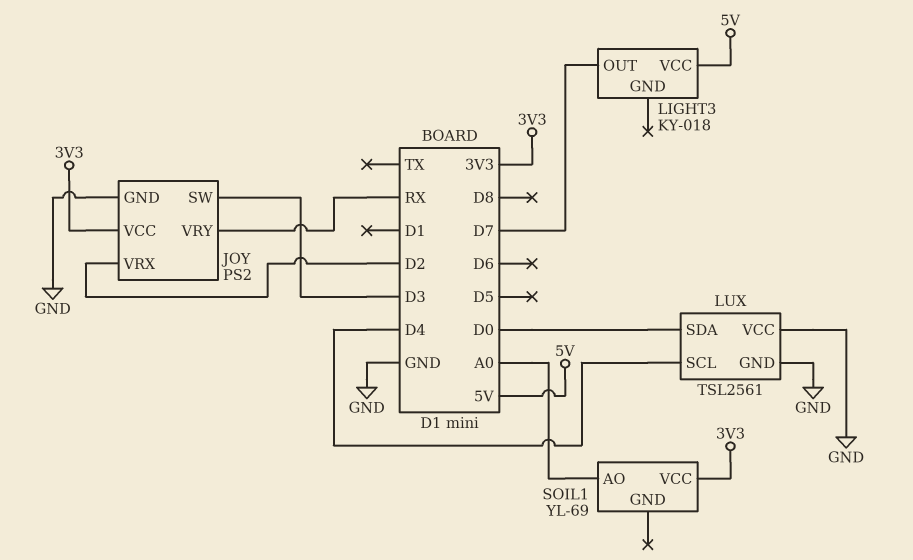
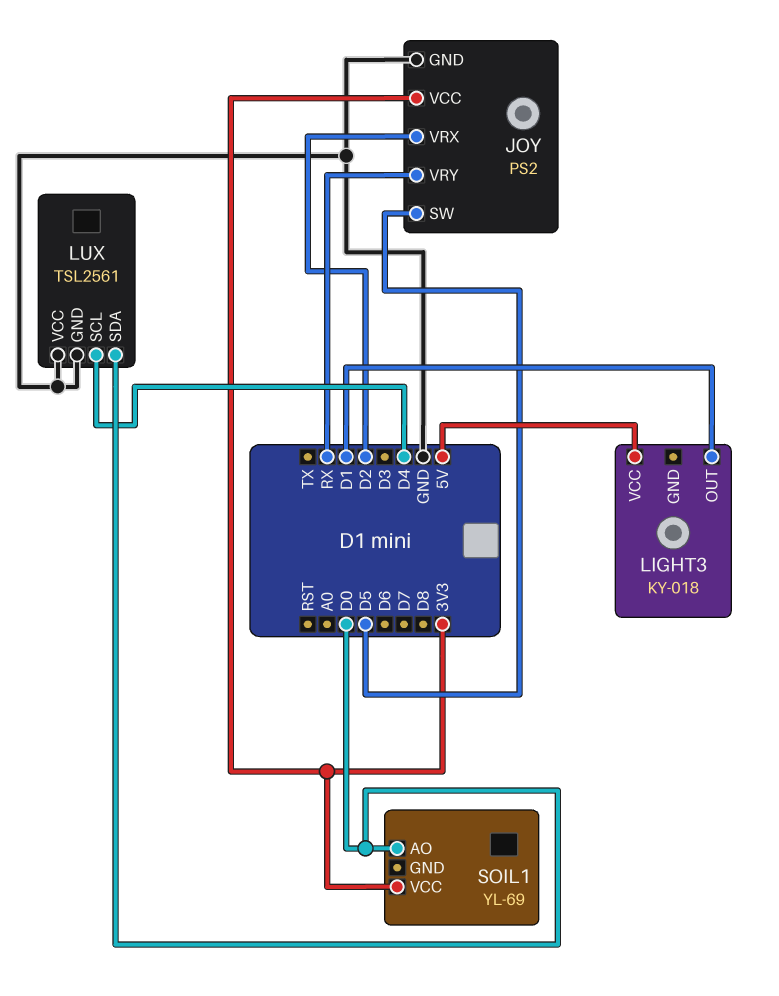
JOY pin SW: D3 -> D5
LIGHT3 pin OUT: D7 -> D1
SOIL1 pin AO: A0 -> D0

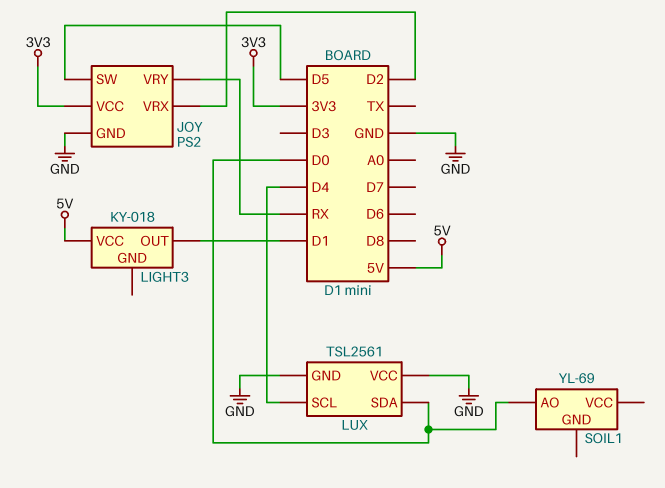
SOIL1 pin VCC: 3V3 -> none

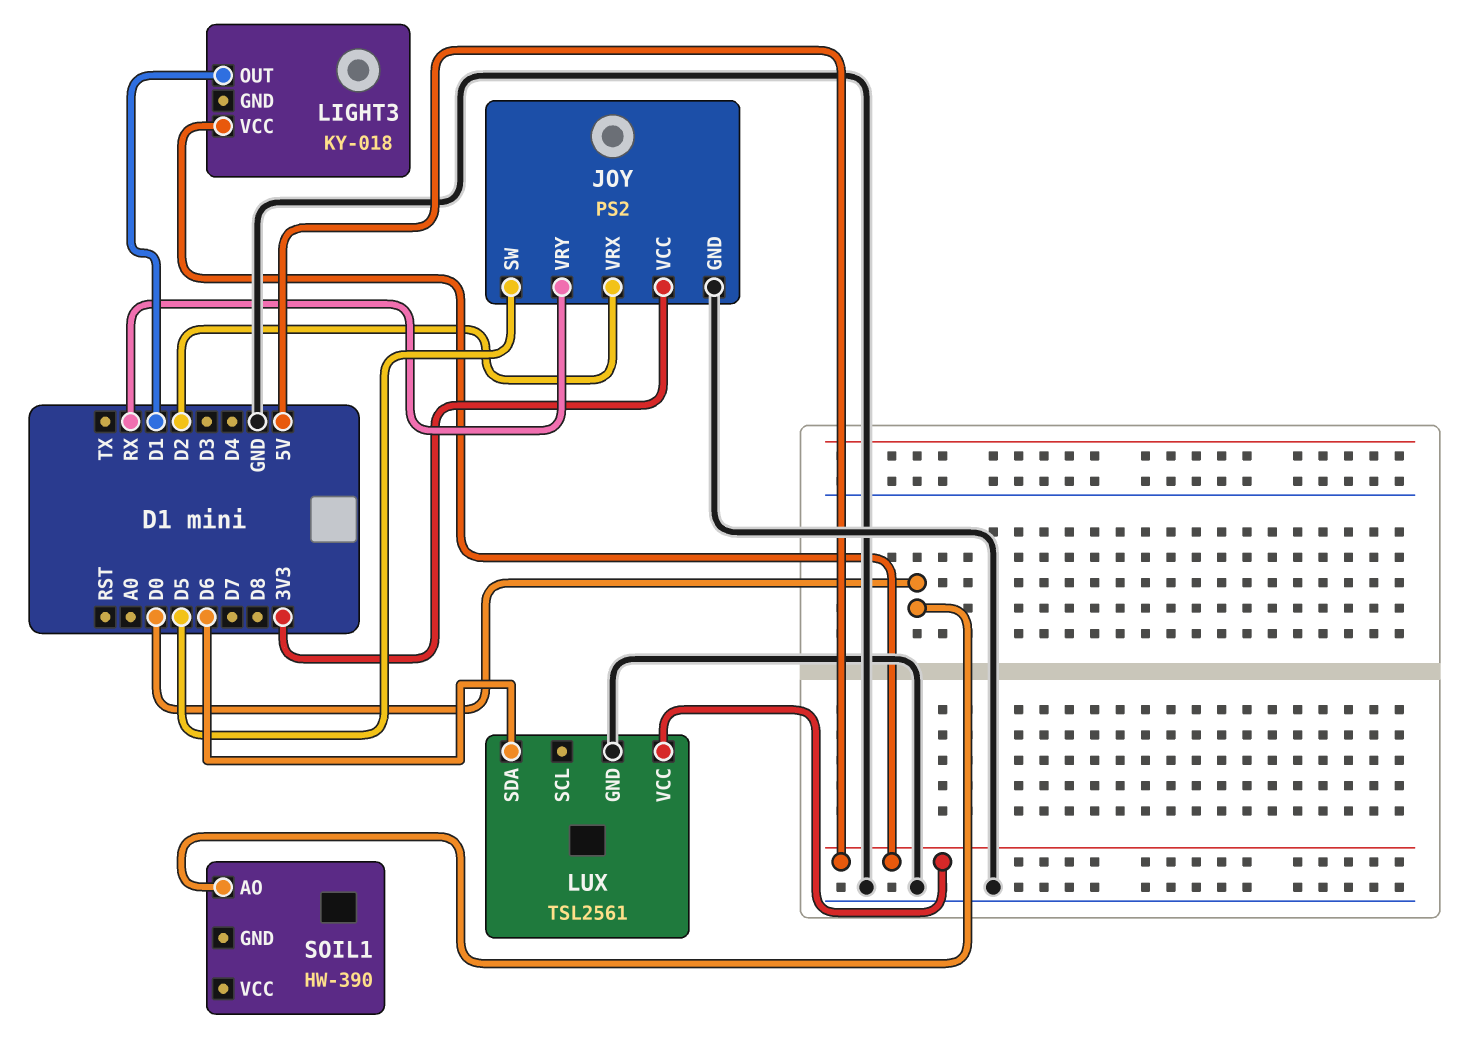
LUX pin SCL: D4 -> none
LUX pin SDA: D0 -> D6
LUX pin VCC: GND -> 5V
SOIL1: YL-69 -> HW-390

